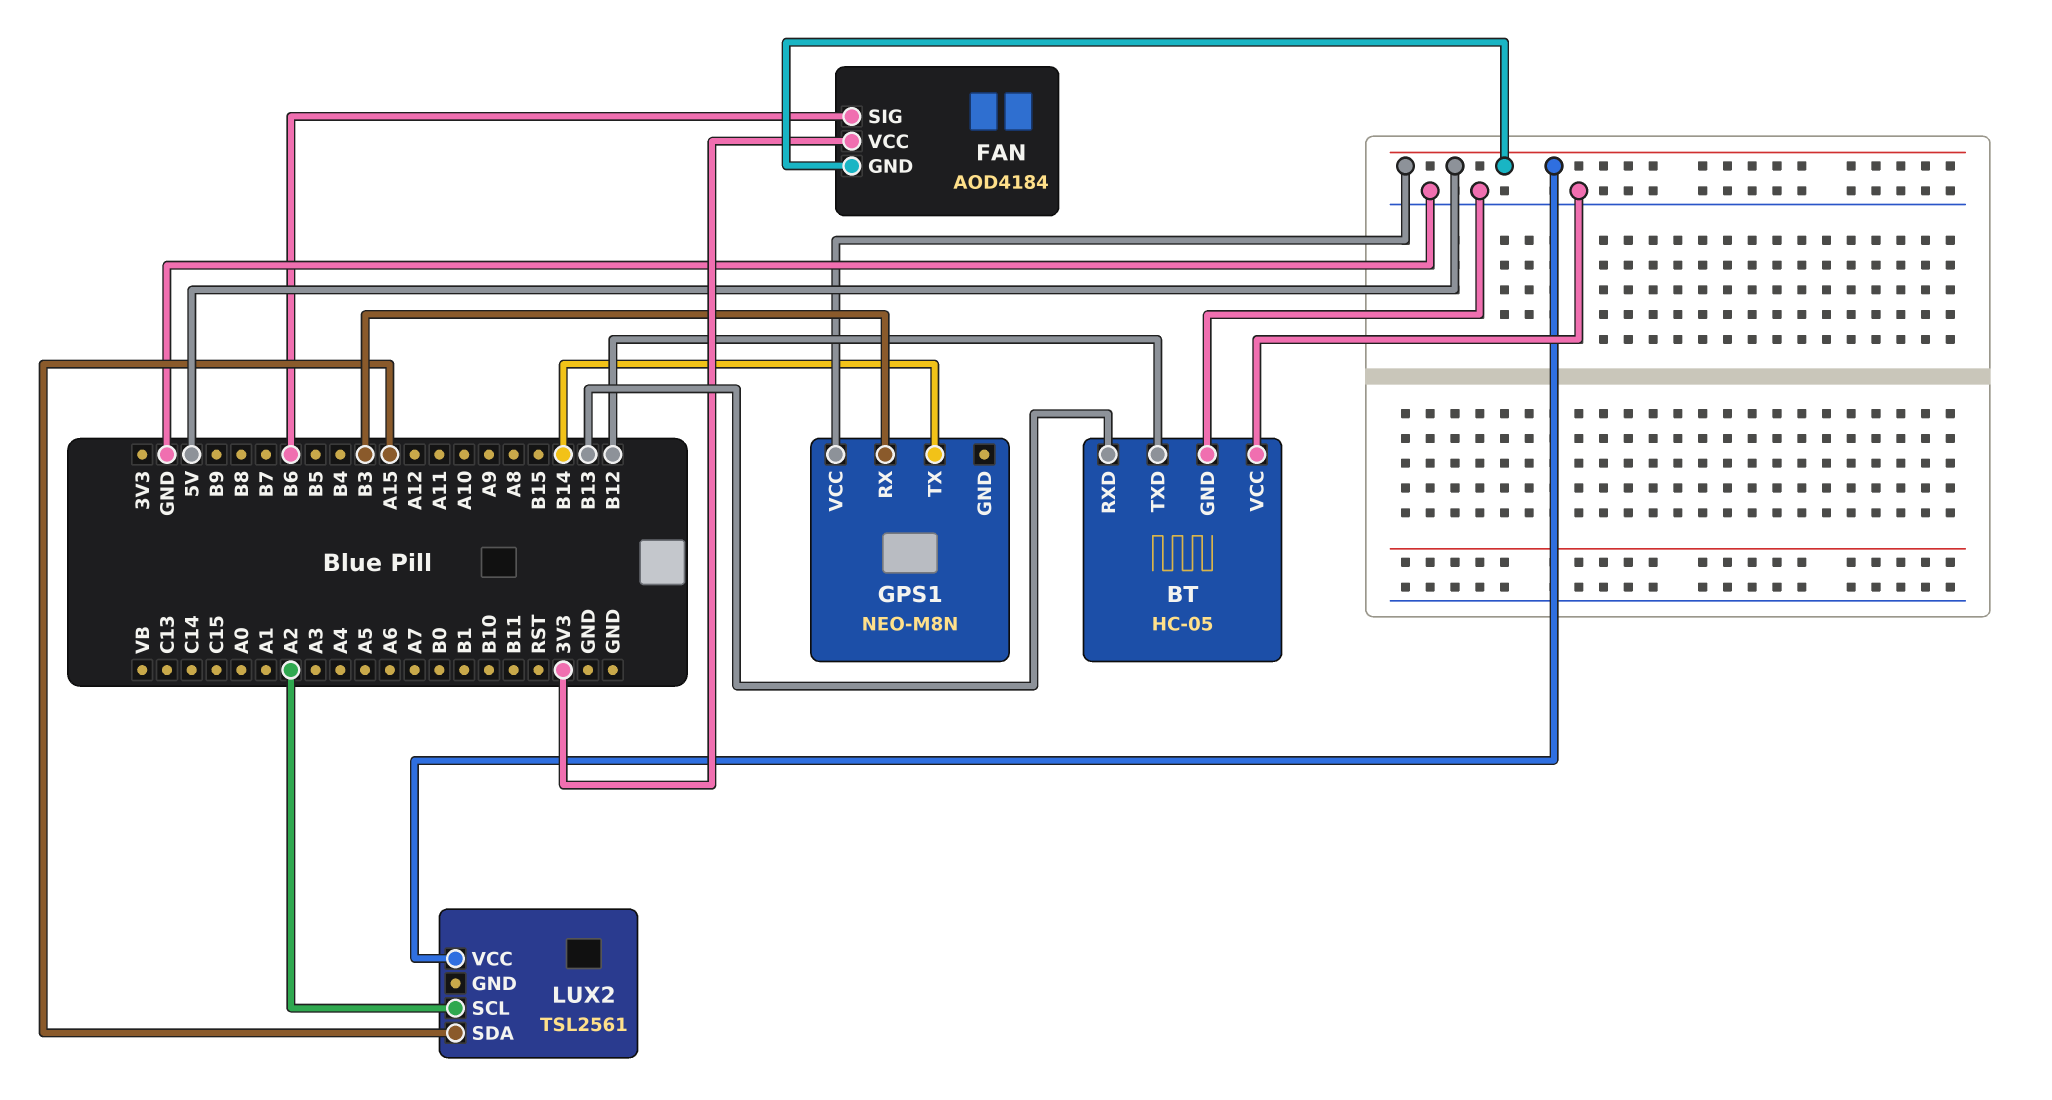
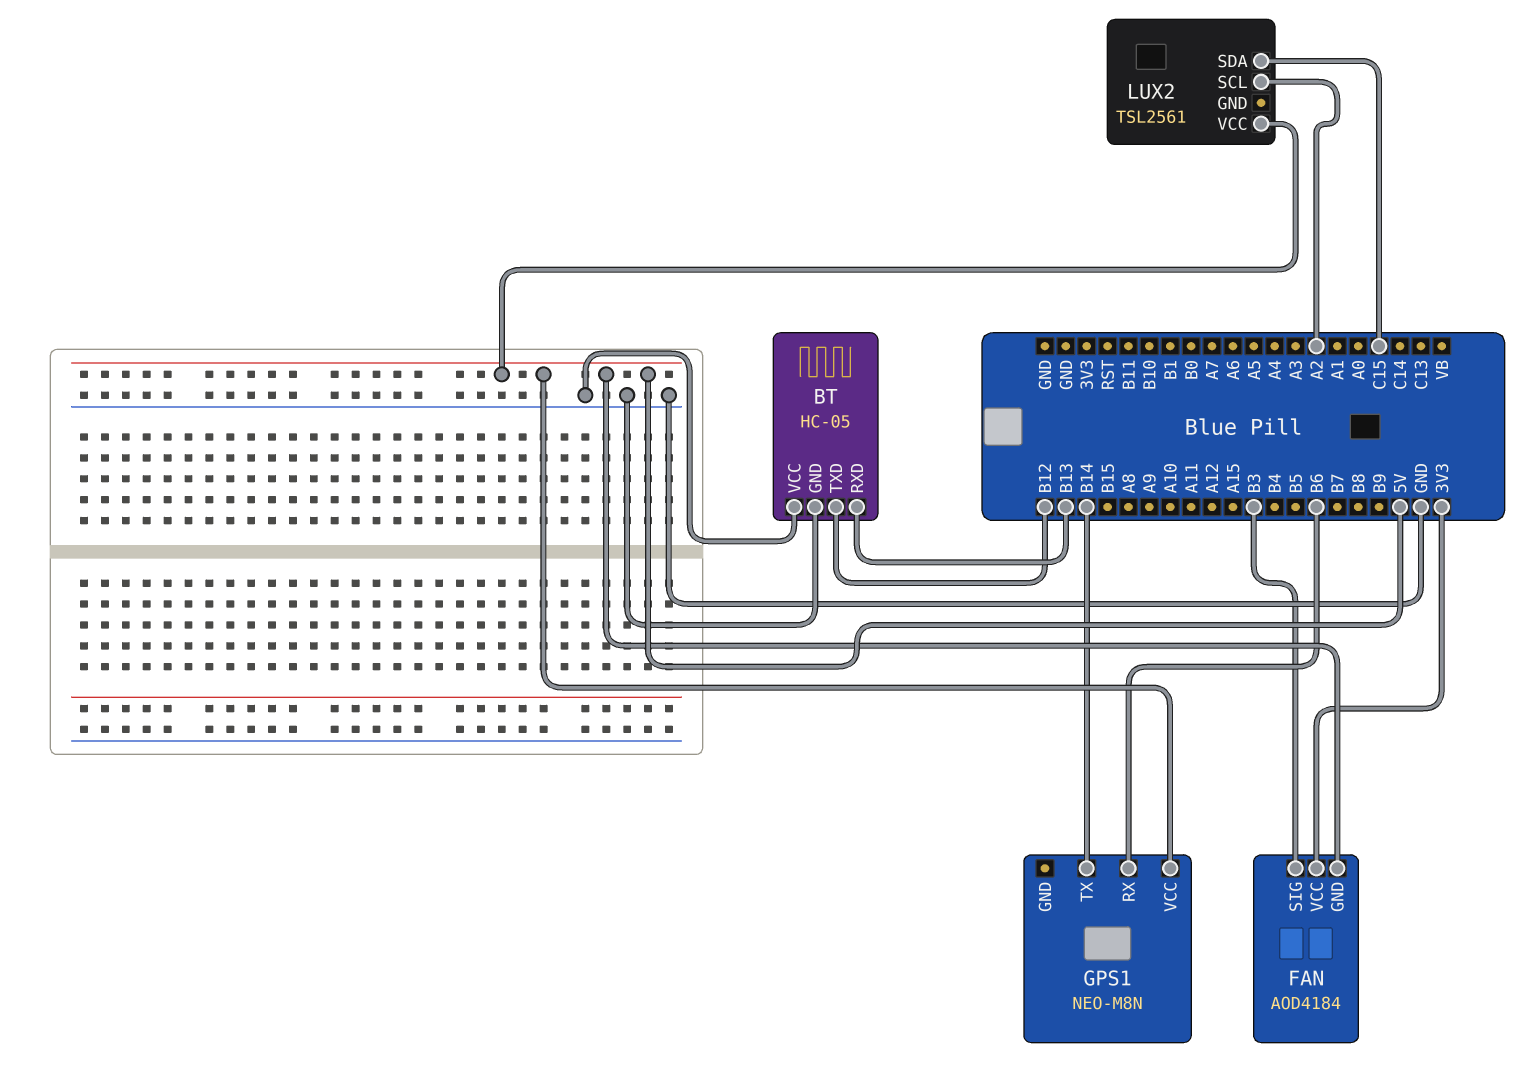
FAN pin SIG: B6 -> B3
GPS1 pin RX: B3 -> B6
LUX2 pin SDA: A15 -> C15

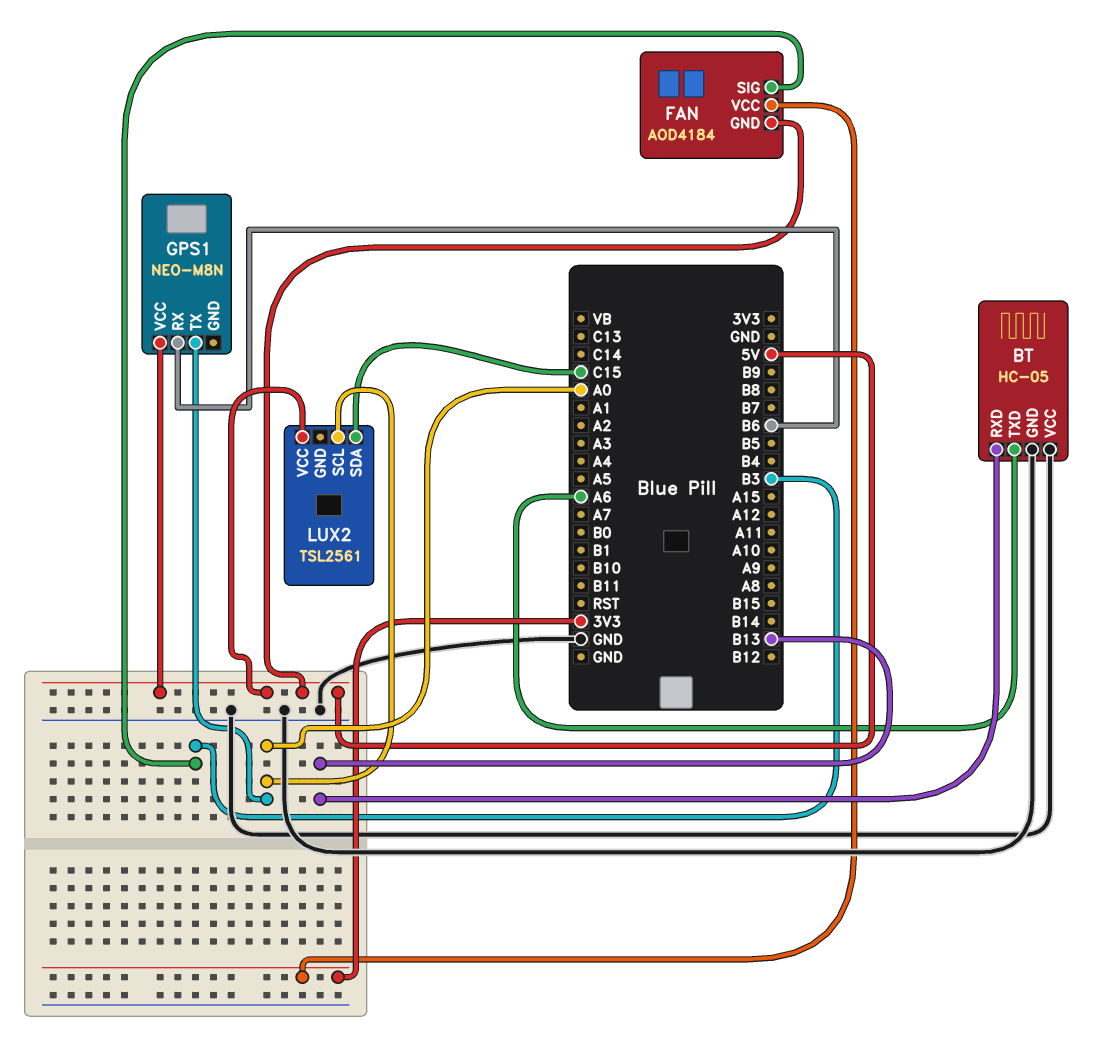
BT pin TXD: B12 -> A6
GPS1 pin TX: B14 -> A0
LUX2 pin SCL: A2 -> A0

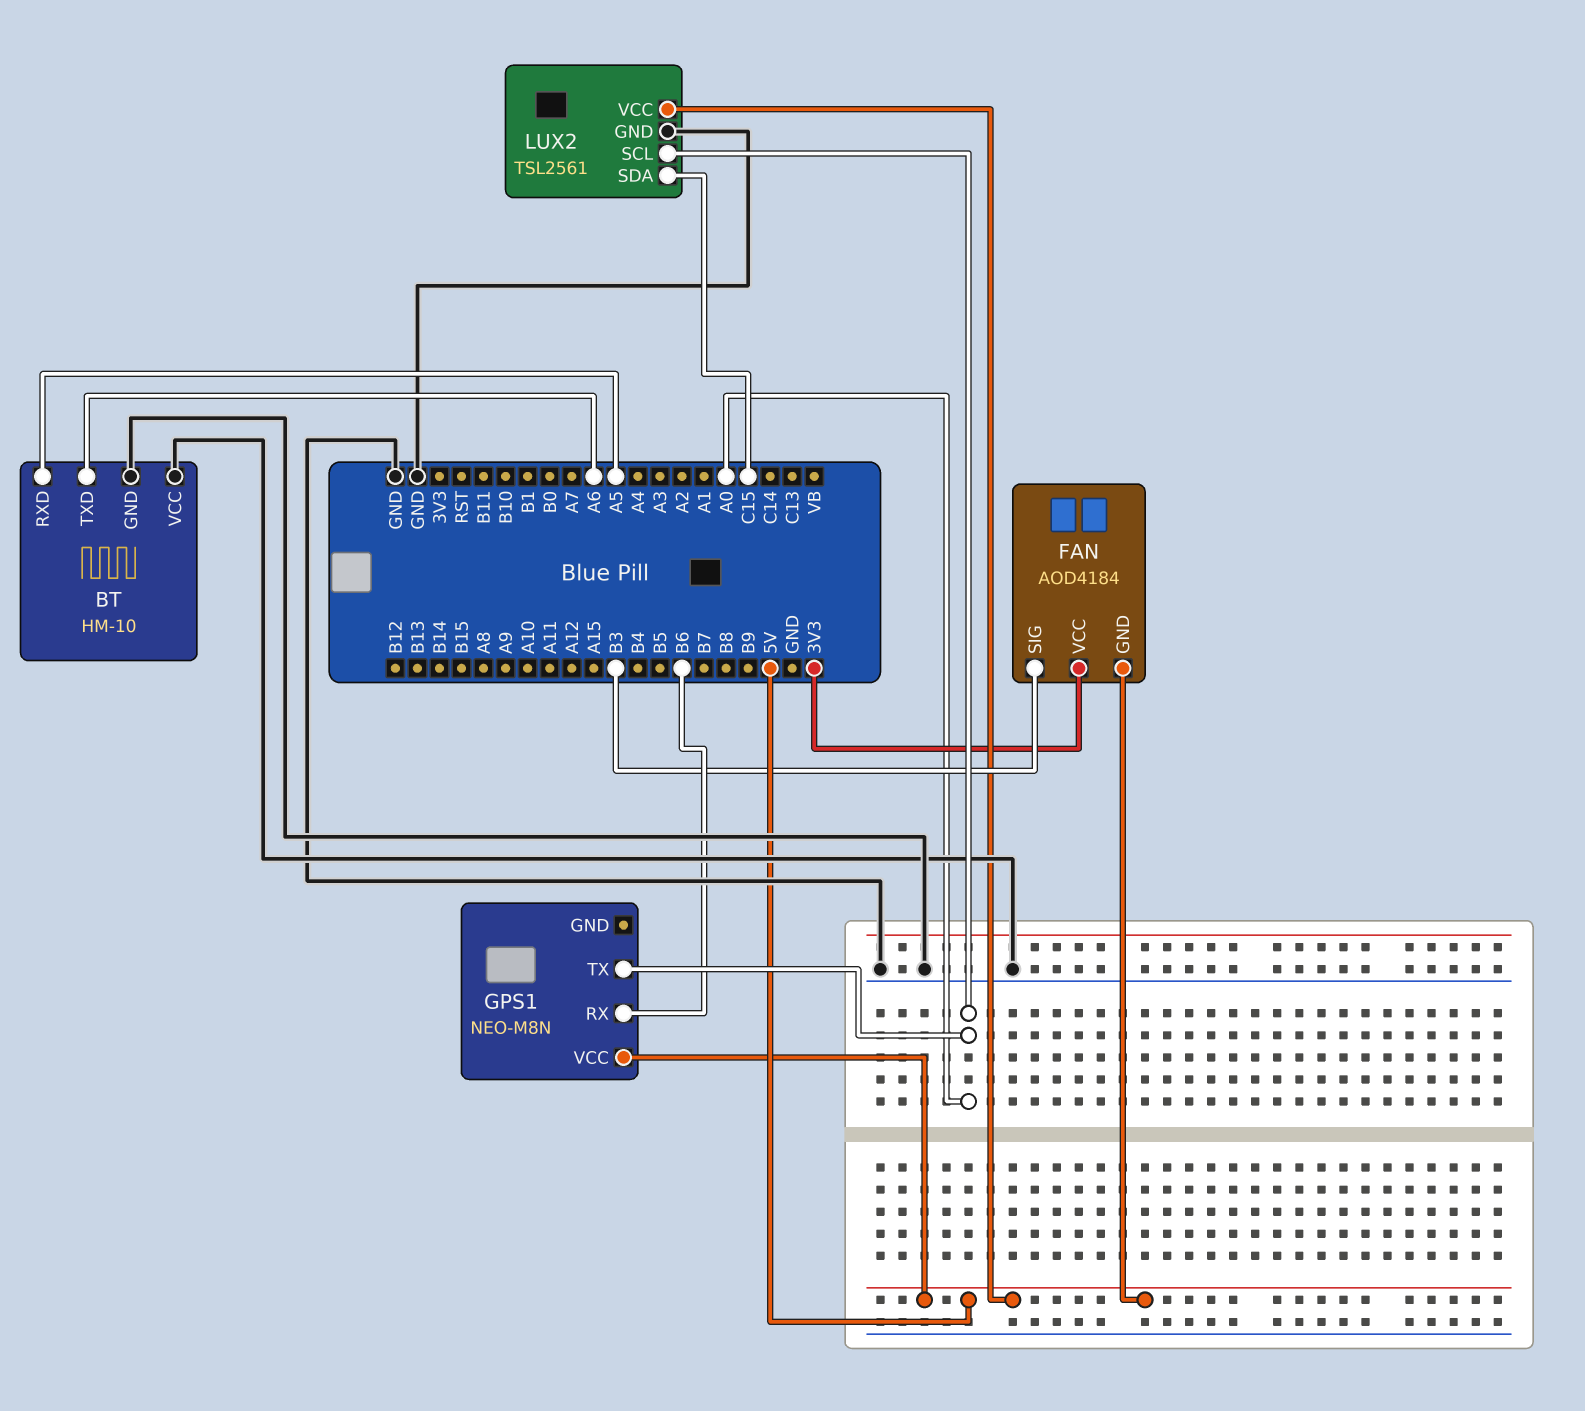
BT: HC-05 -> HM-10
BT pin RXD: B13 -> A5
LUX2 pin GND: none -> GND

